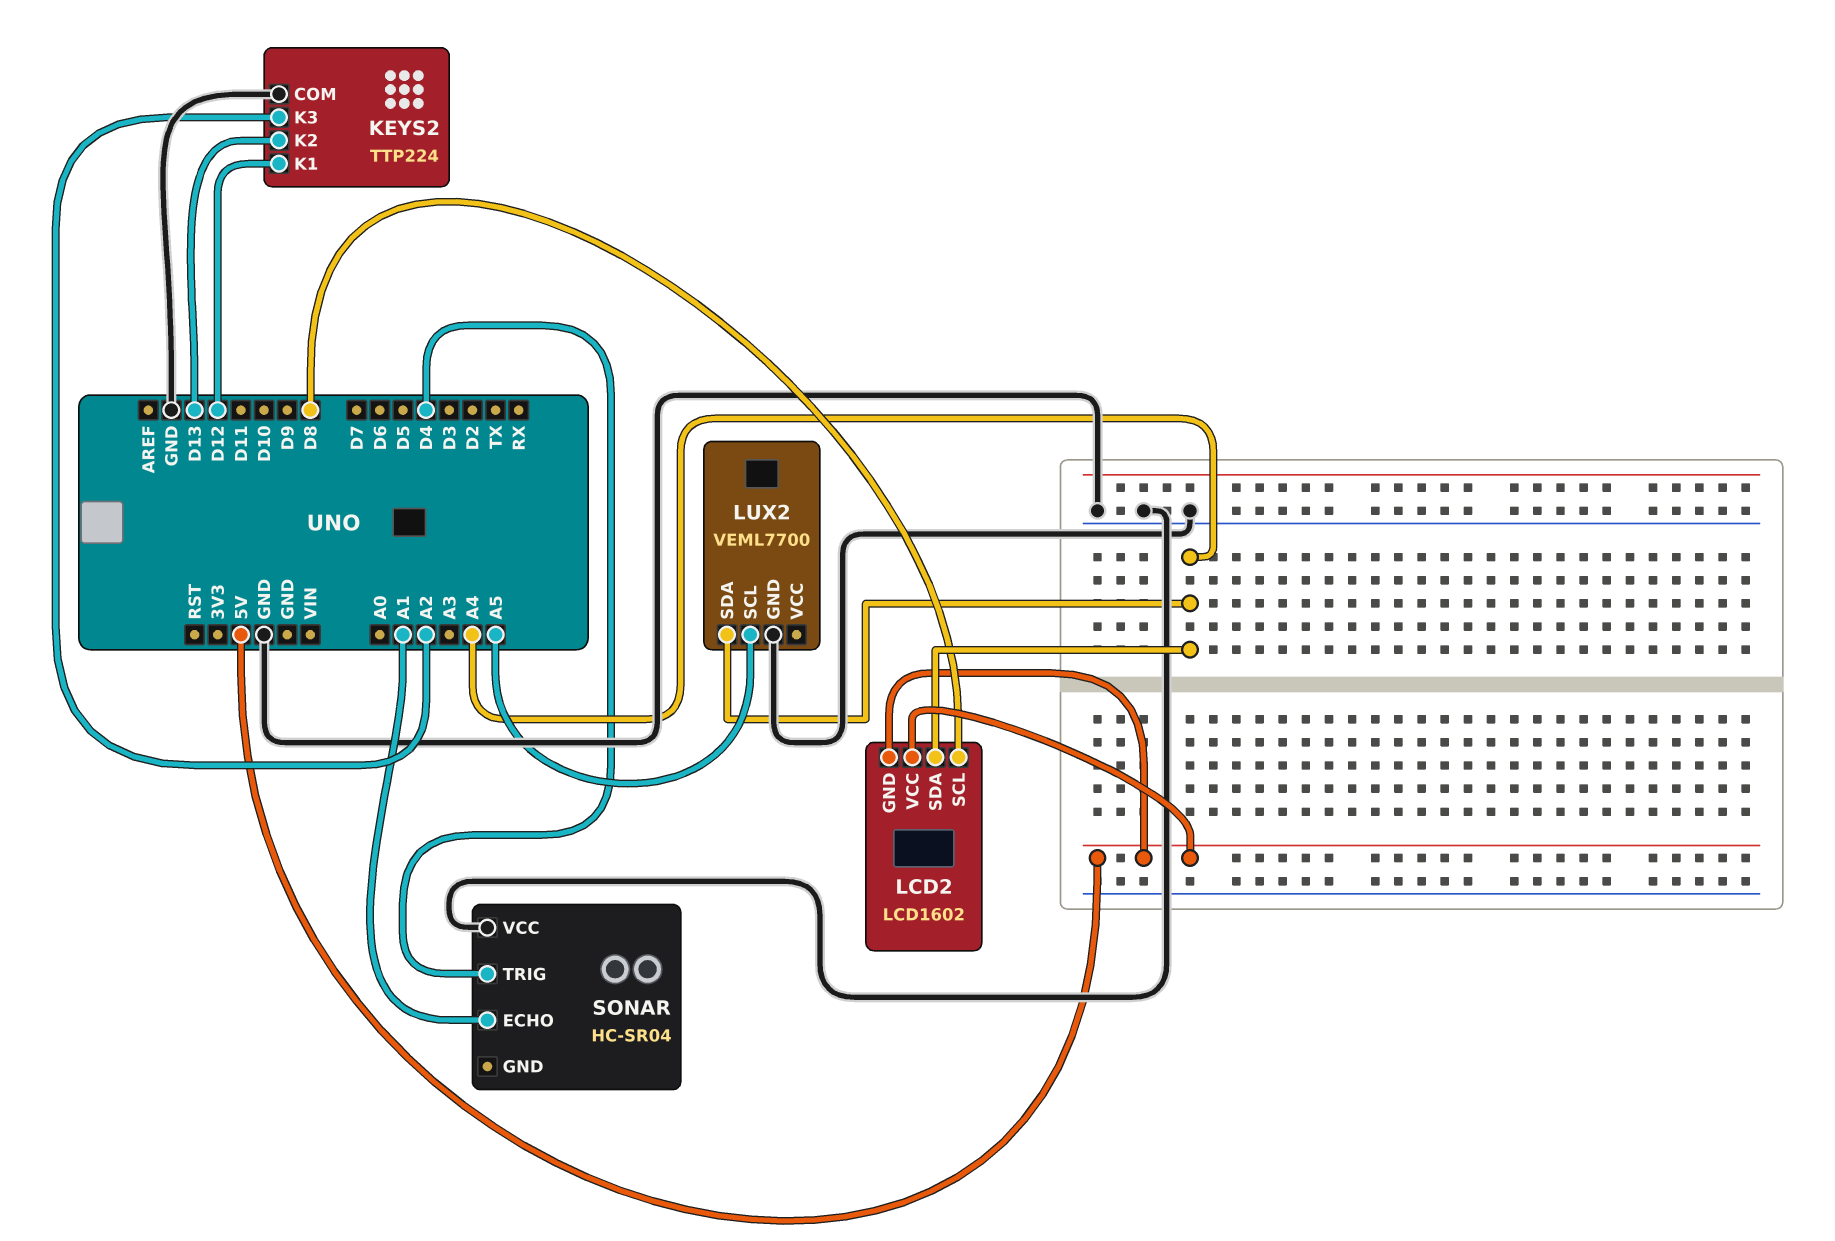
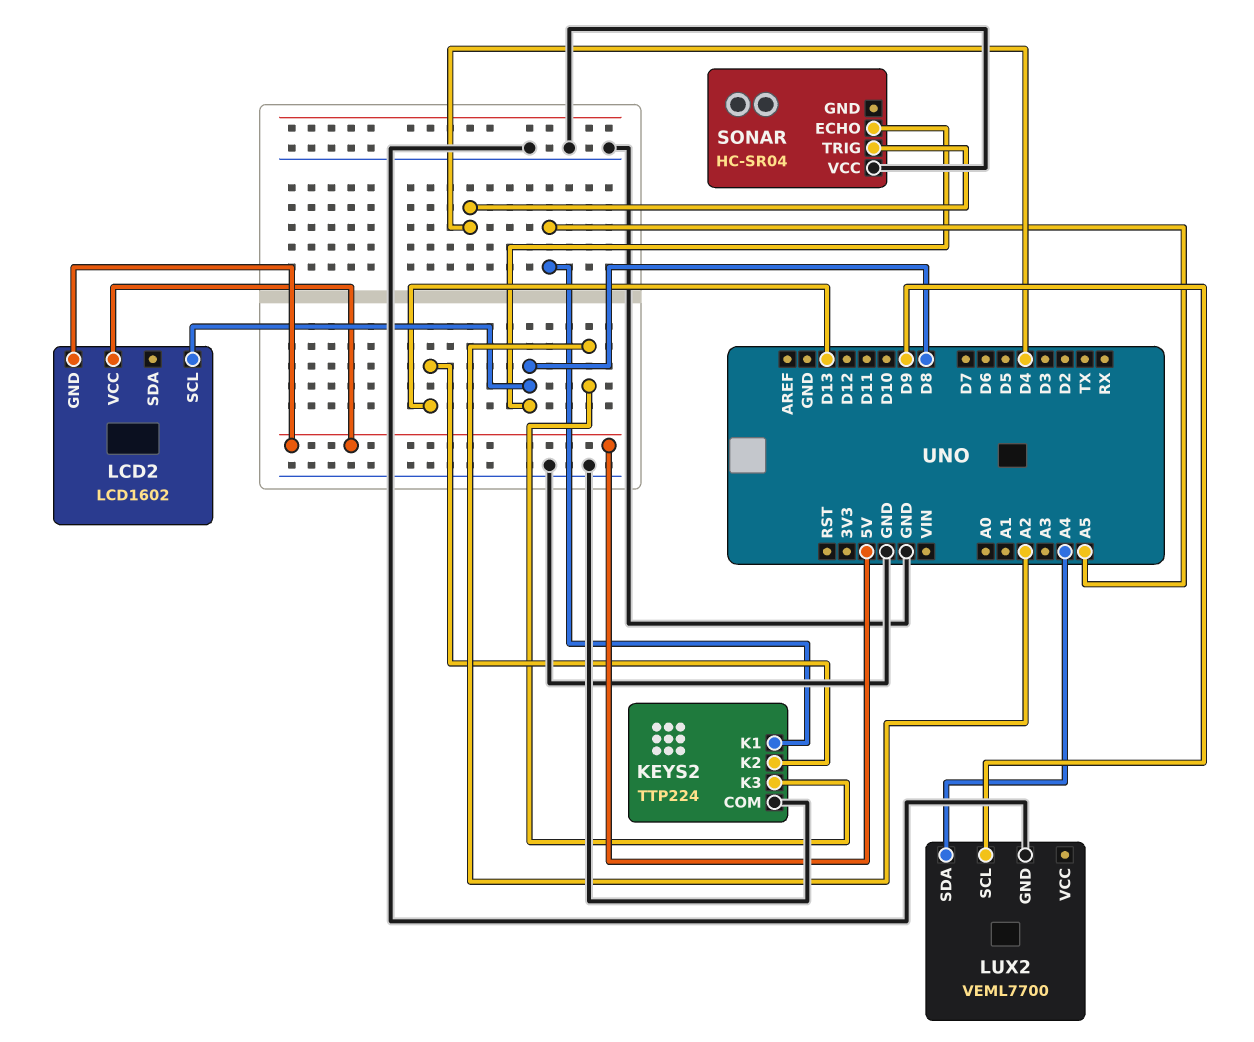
KEYS2 pin K1: D12 -> A5
LCD2 pin SDA: A4 -> none
LUX2 pin SCL: A5 -> D9
SONAR pin ECHO: A1 -> D8

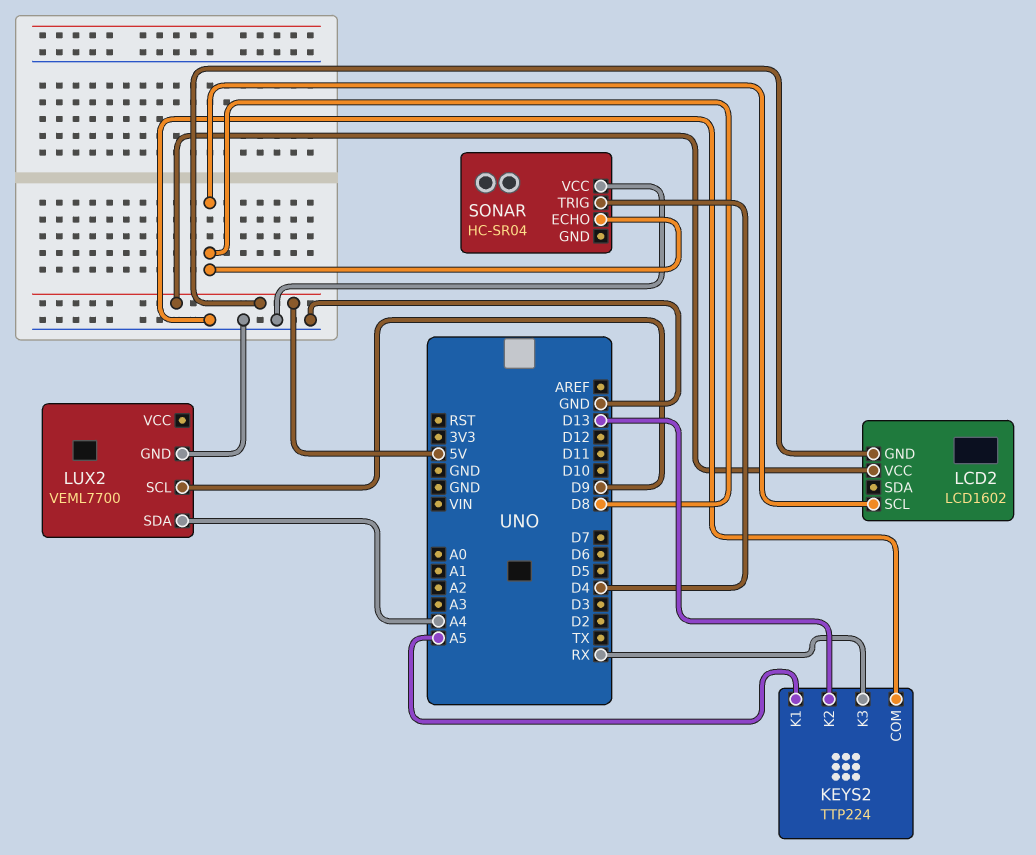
KEYS2 pin K3: A2 -> RX

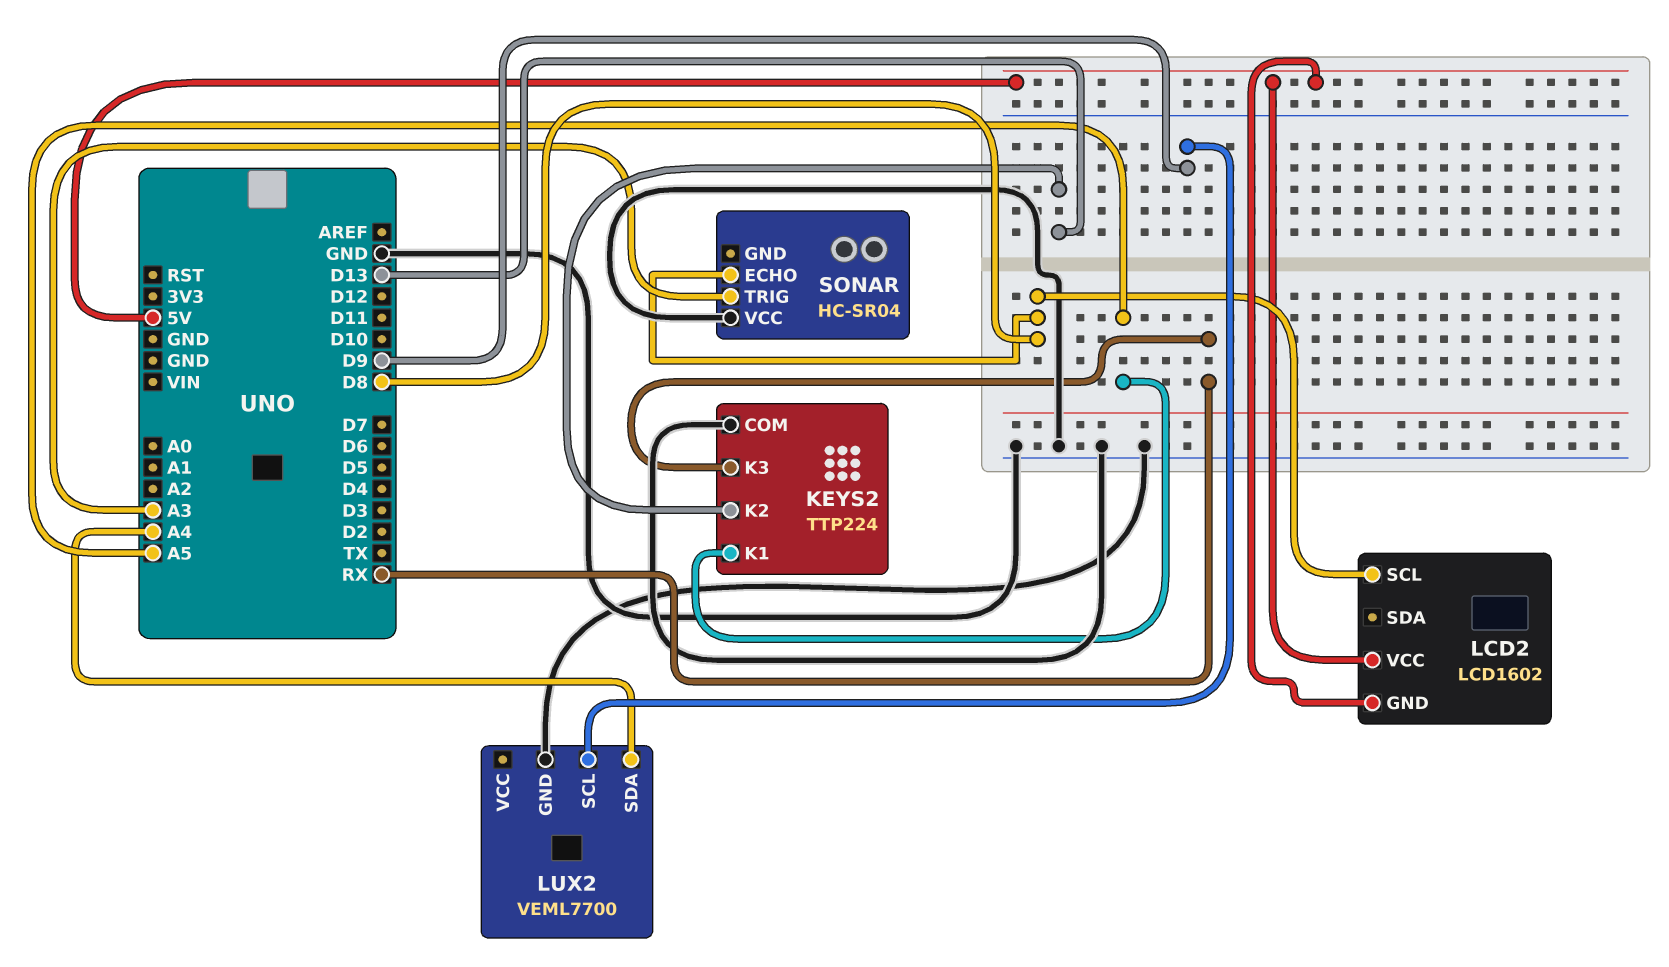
SONAR pin TRIG: D4 -> A3

